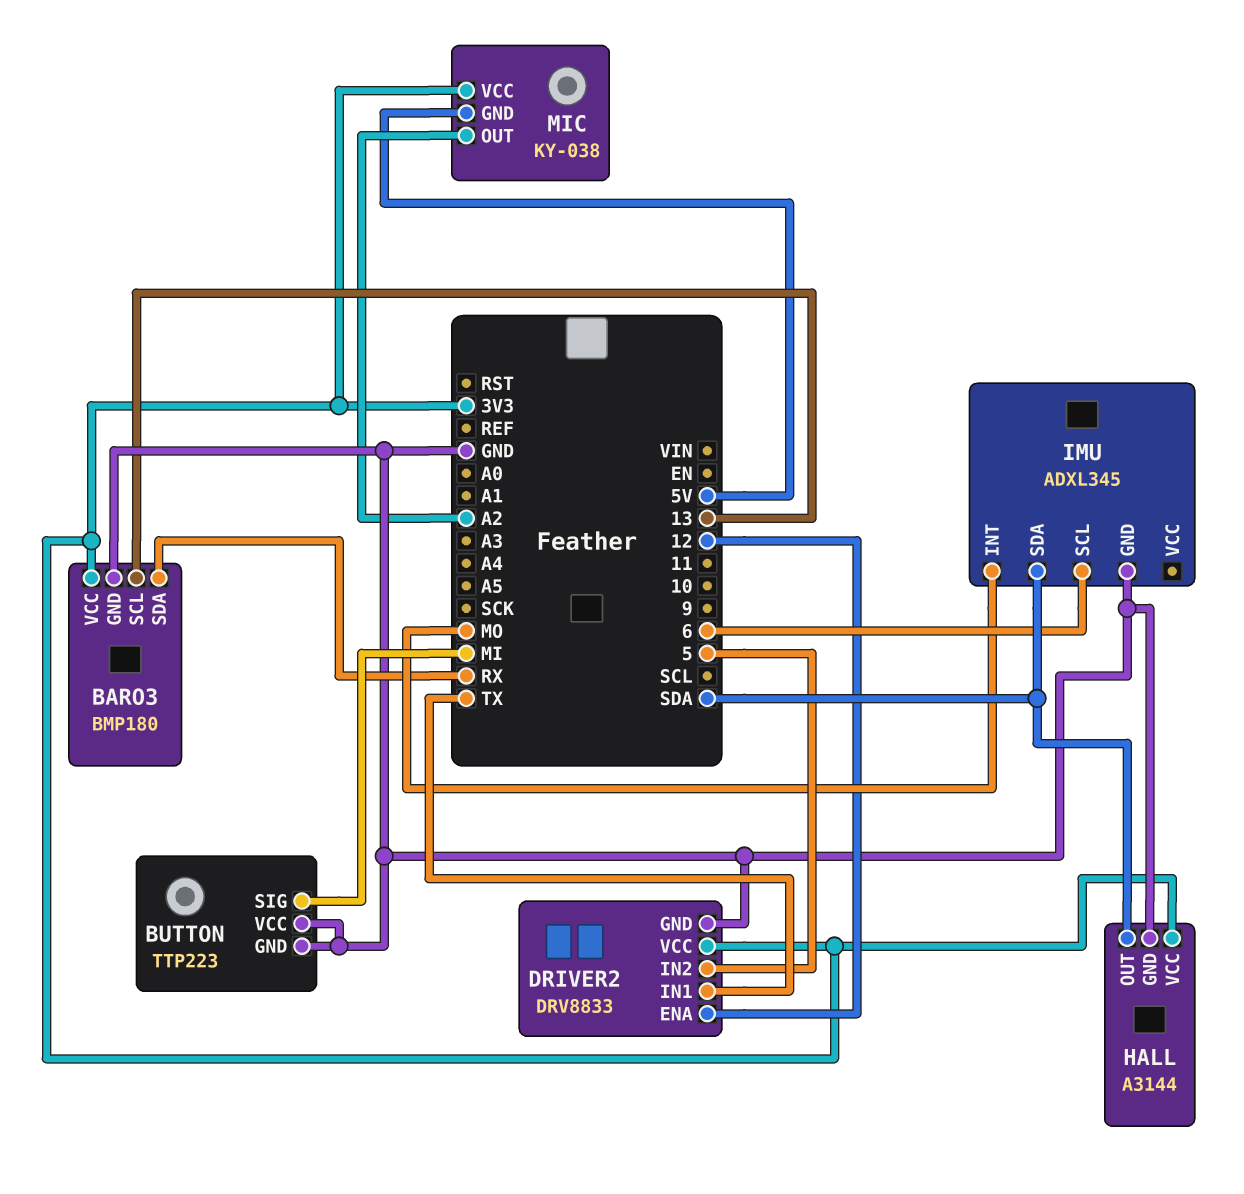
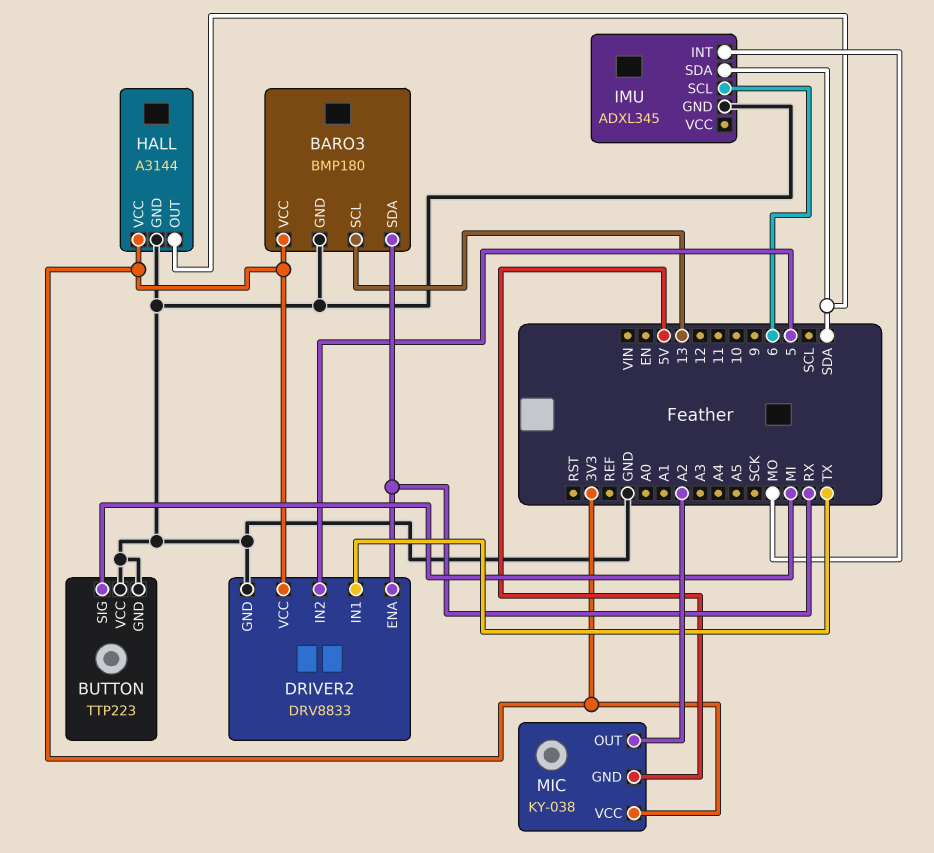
DRIVER2 pin ENA: 12 -> RX

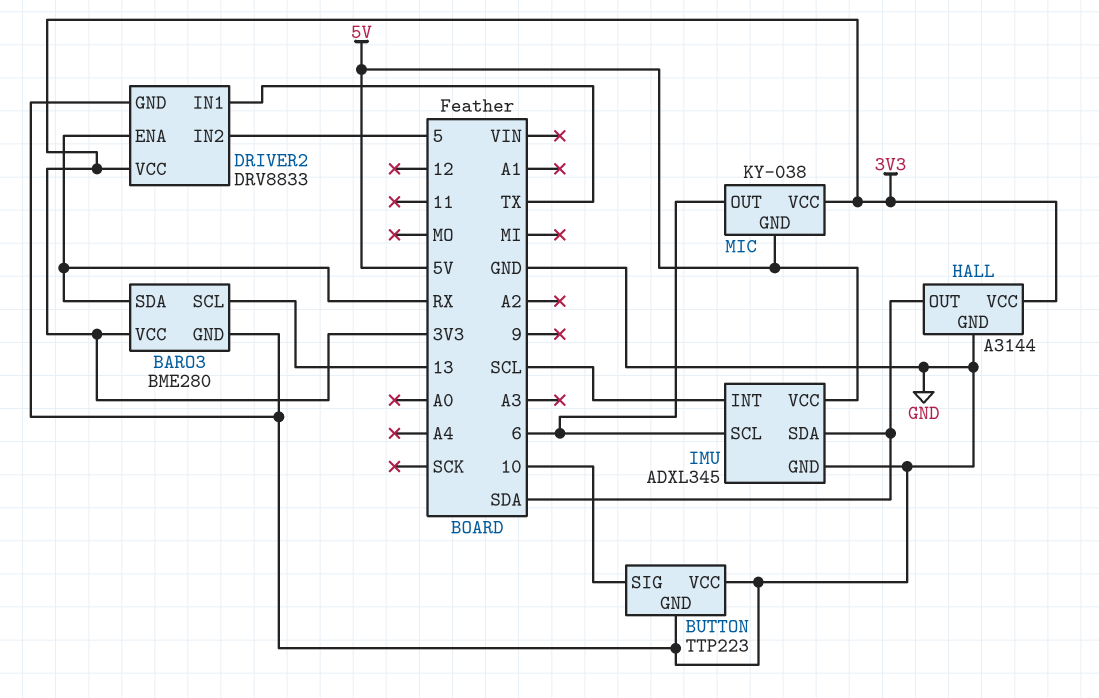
BARO3: BMP180 -> BME280
BUTTON pin SIG: MI -> 10
IMU pin INT: MO -> SCL
IMU pin VCC: none -> 5V
MIC pin OUT: A2 -> 6

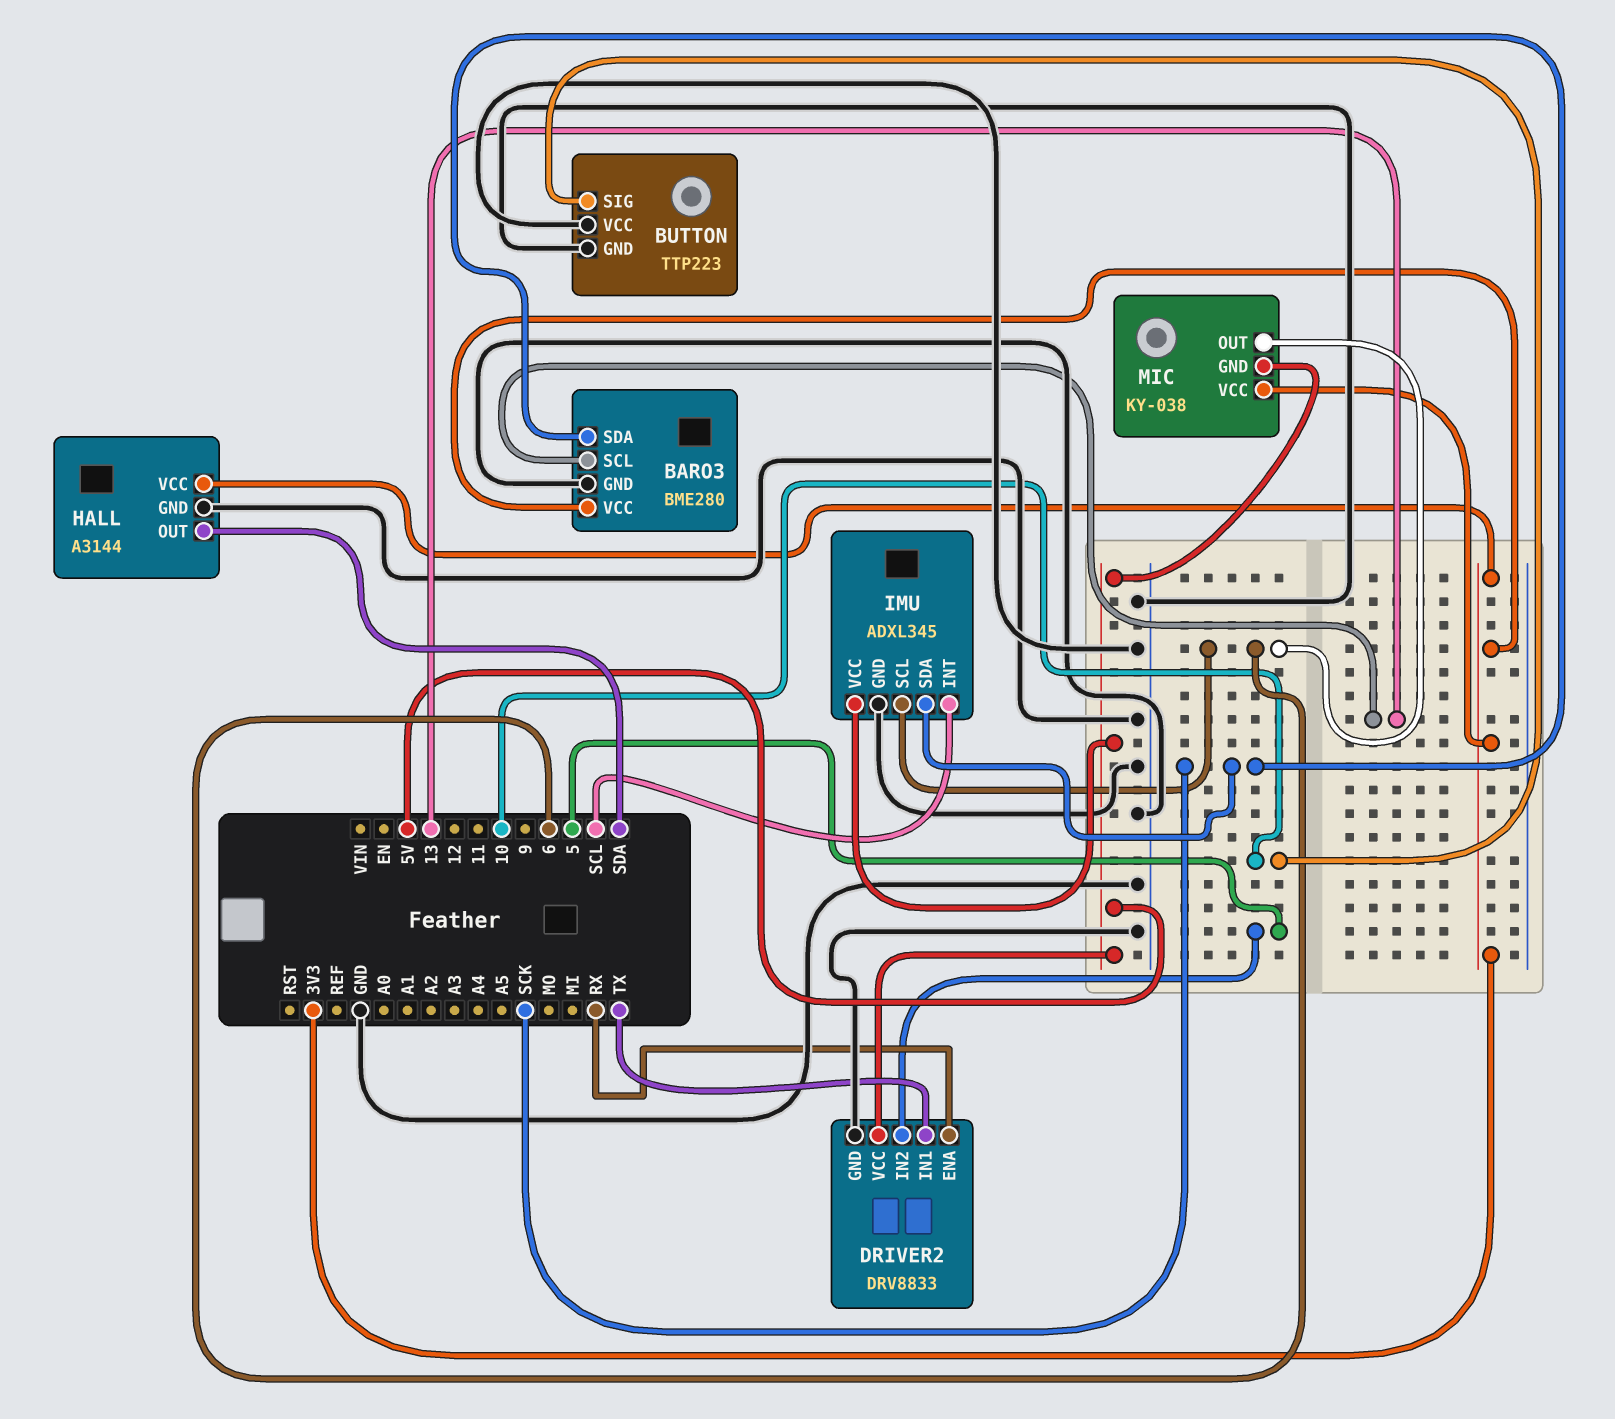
BARO3 pin SDA: RX -> SCK
DRIVER2 pin VCC: 3V3 -> 5V
IMU pin SDA: SDA -> SCK

